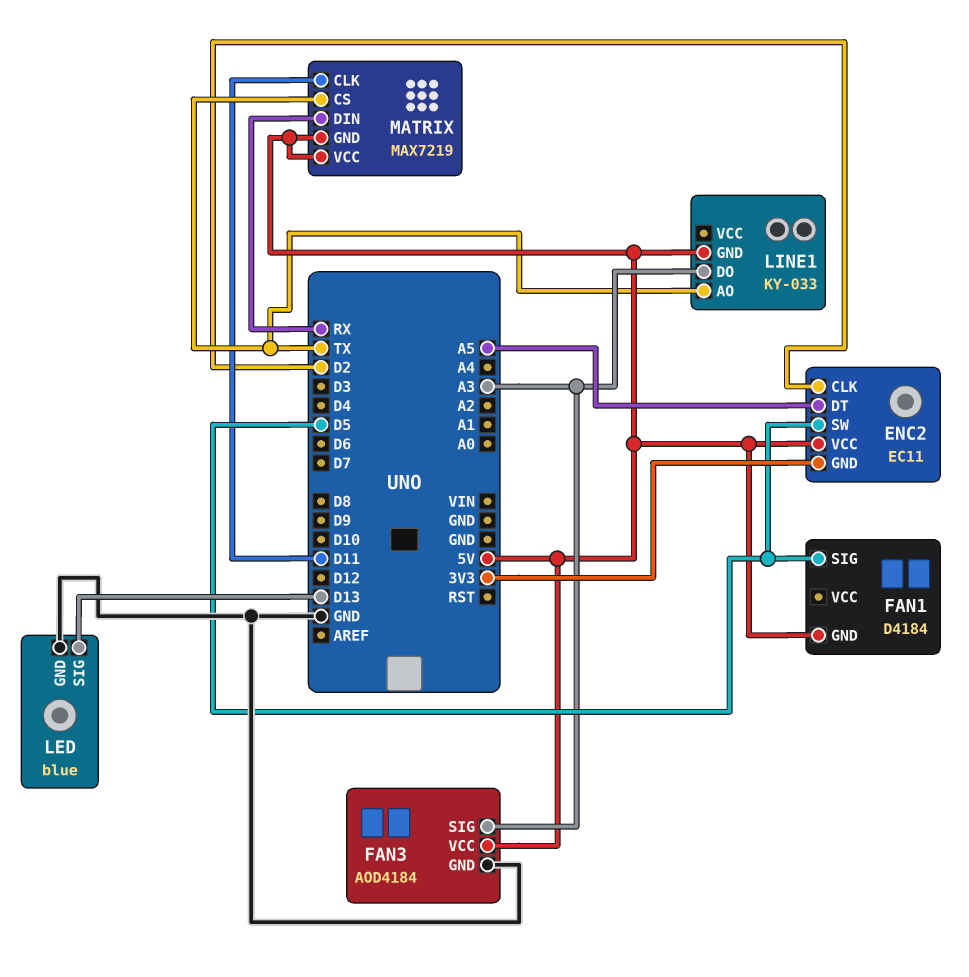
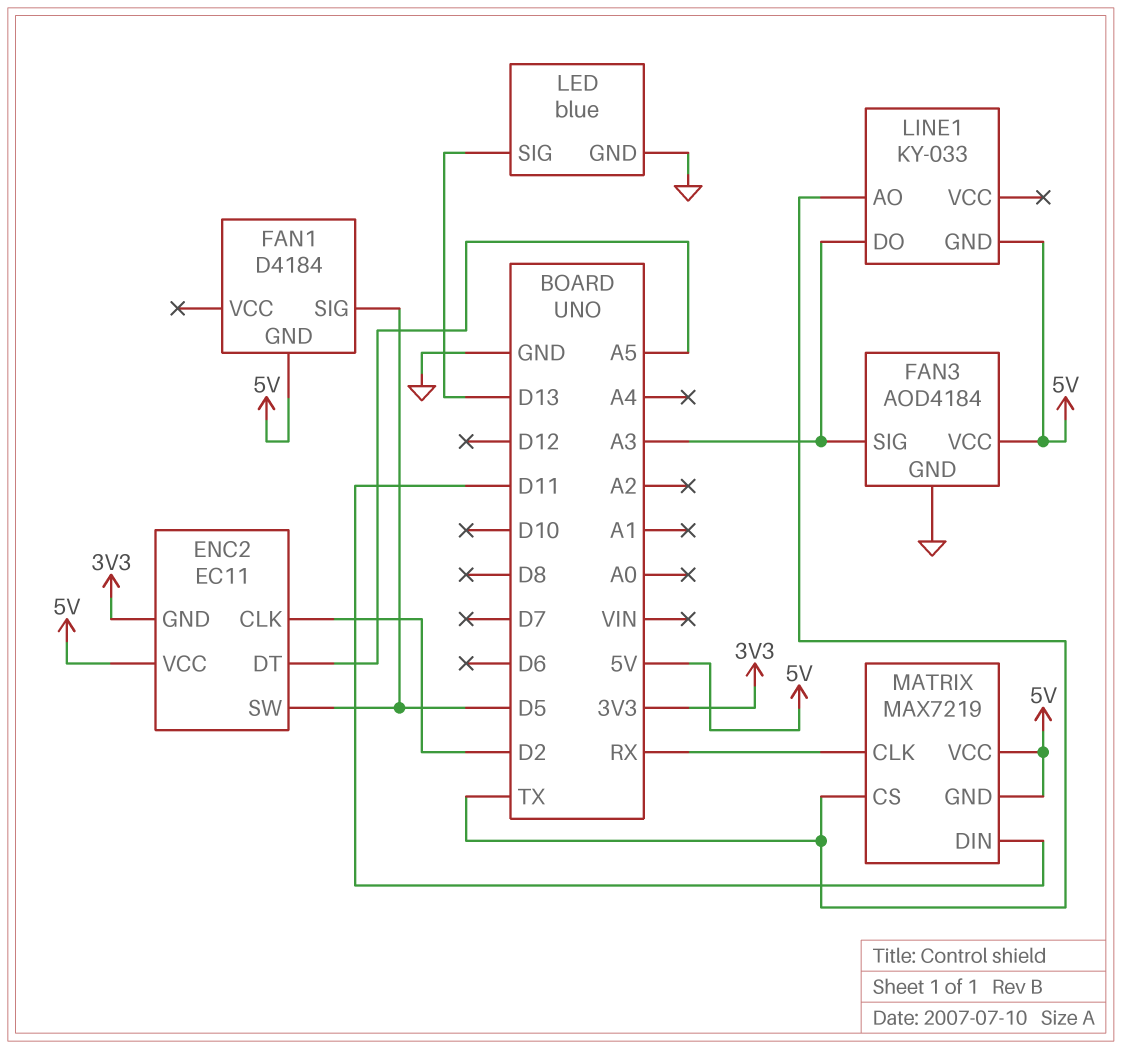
MATRIX pin CLK: D11 -> RX
MATRIX pin DIN: RX -> D11

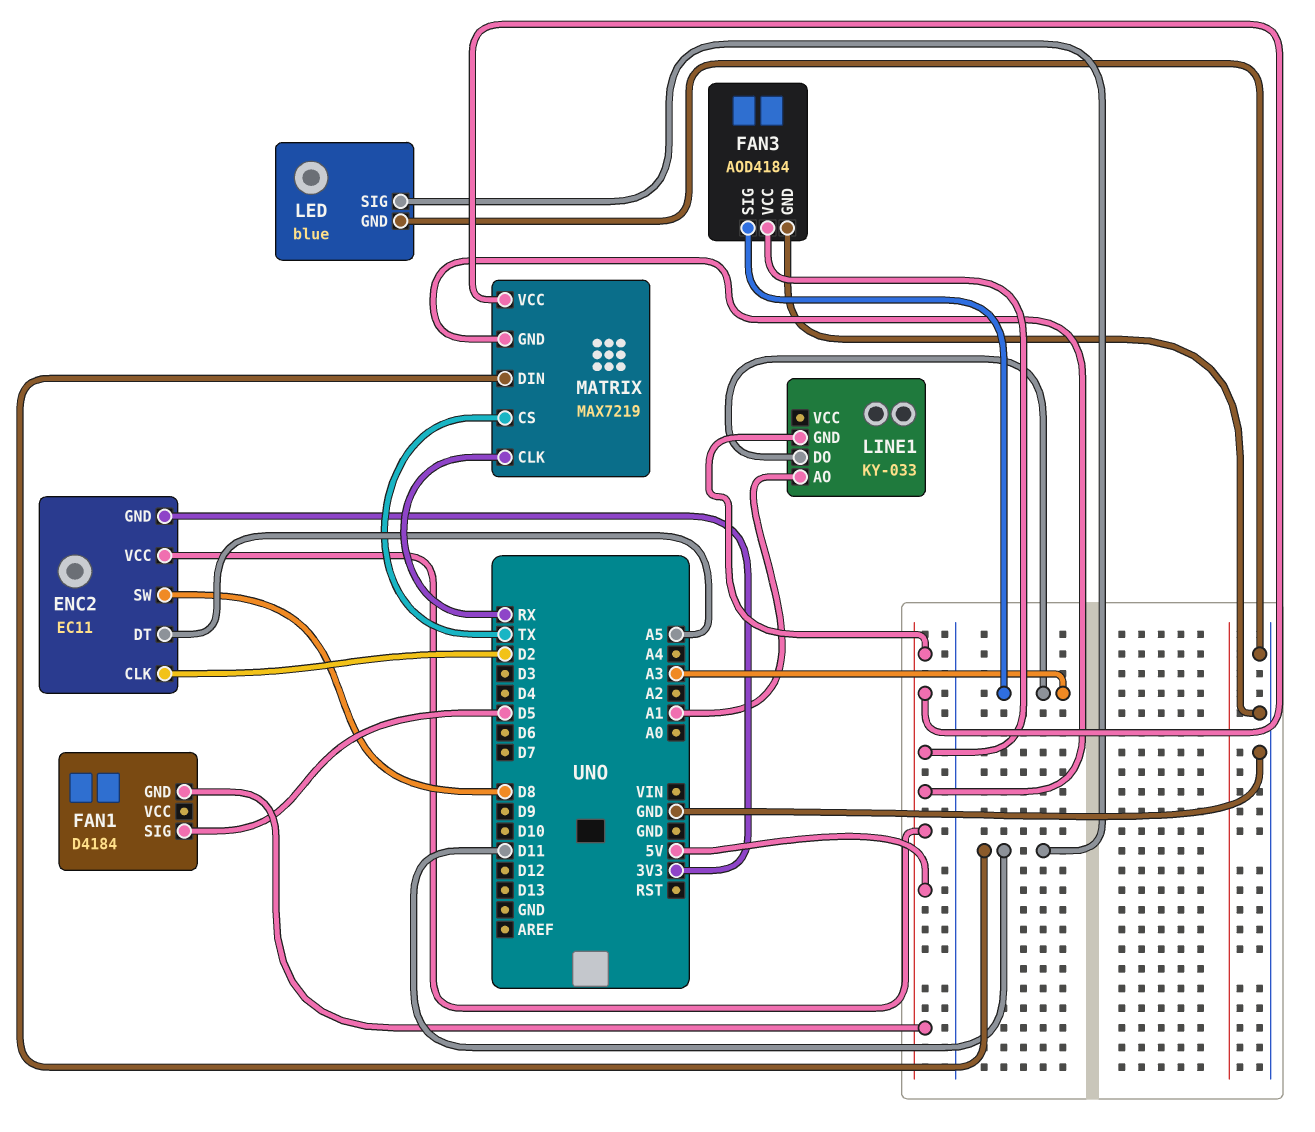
ENC2 pin SW: D5 -> D8
LED pin SIG: D13 -> D11
LINE1 pin AO: TX -> A1

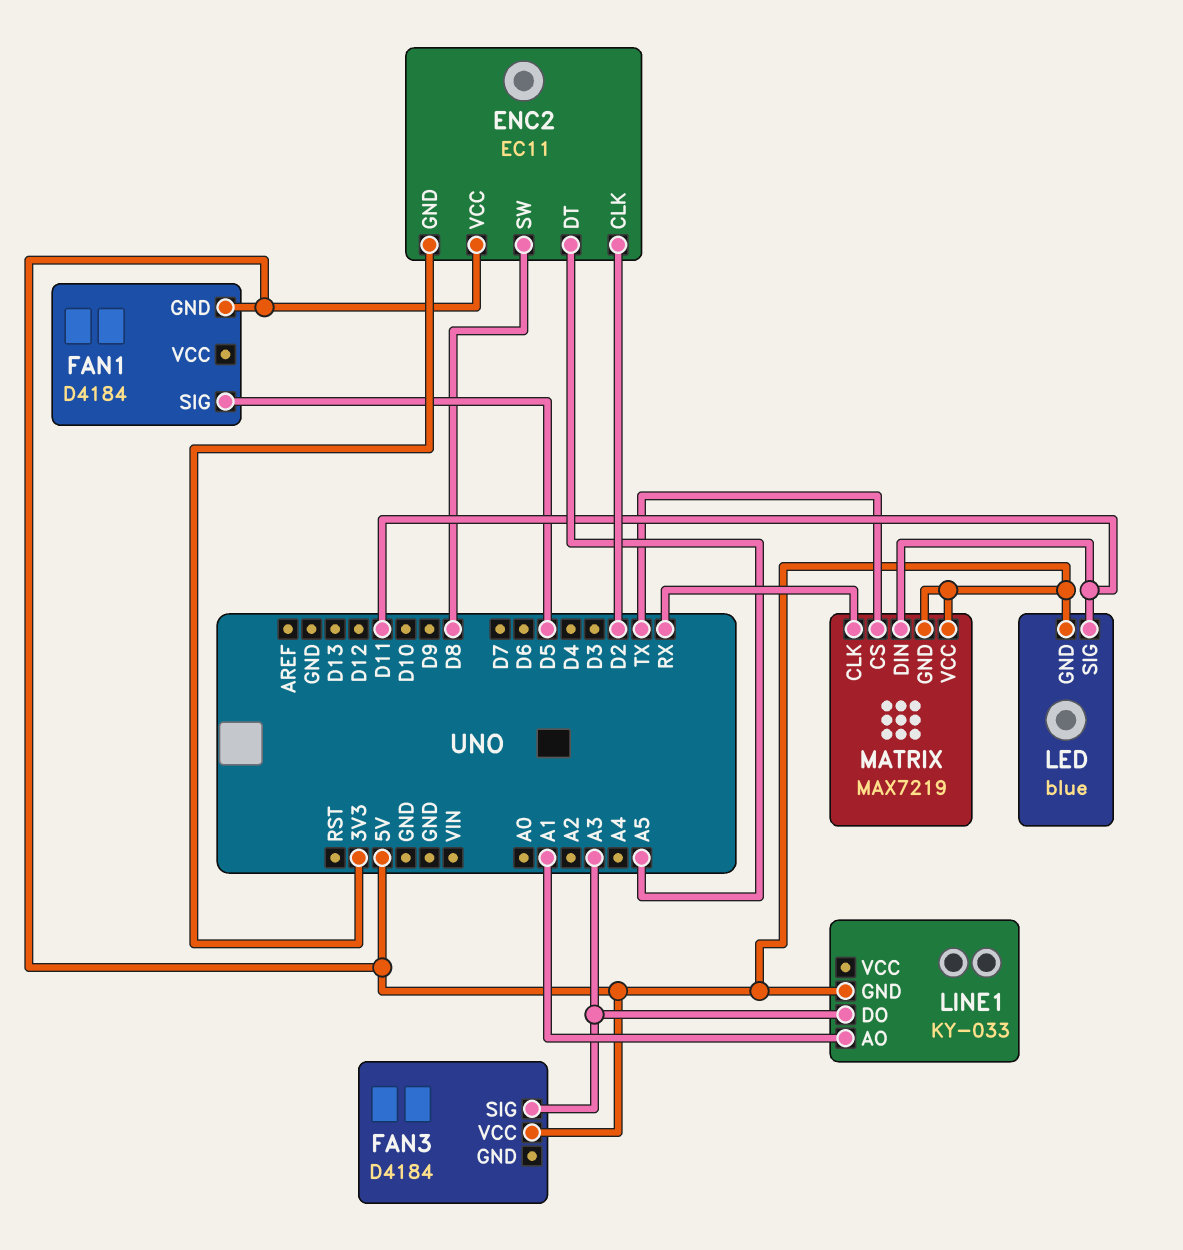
FAN3: AOD4184 -> D4184
FAN3 pin GND: GND -> none
LED pin GND: GND -> 5V

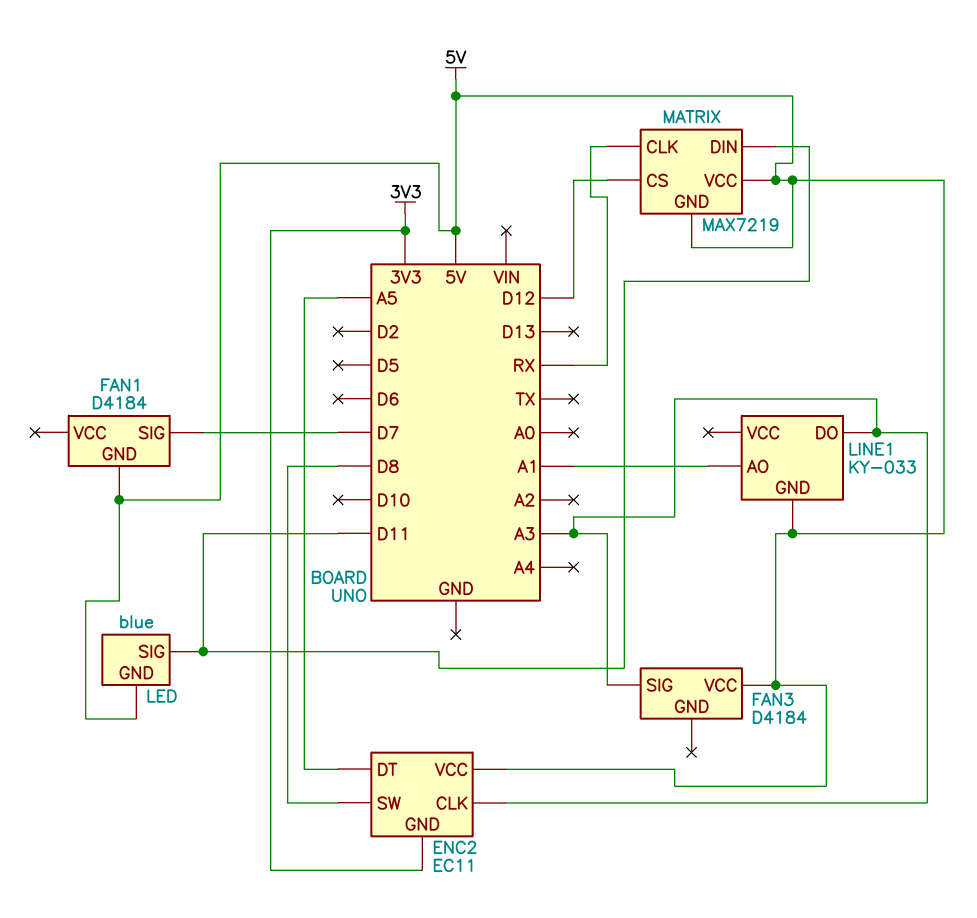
ENC2 pin CLK: D2 -> A3
FAN1 pin SIG: D5 -> D7
MATRIX pin CS: TX -> D12

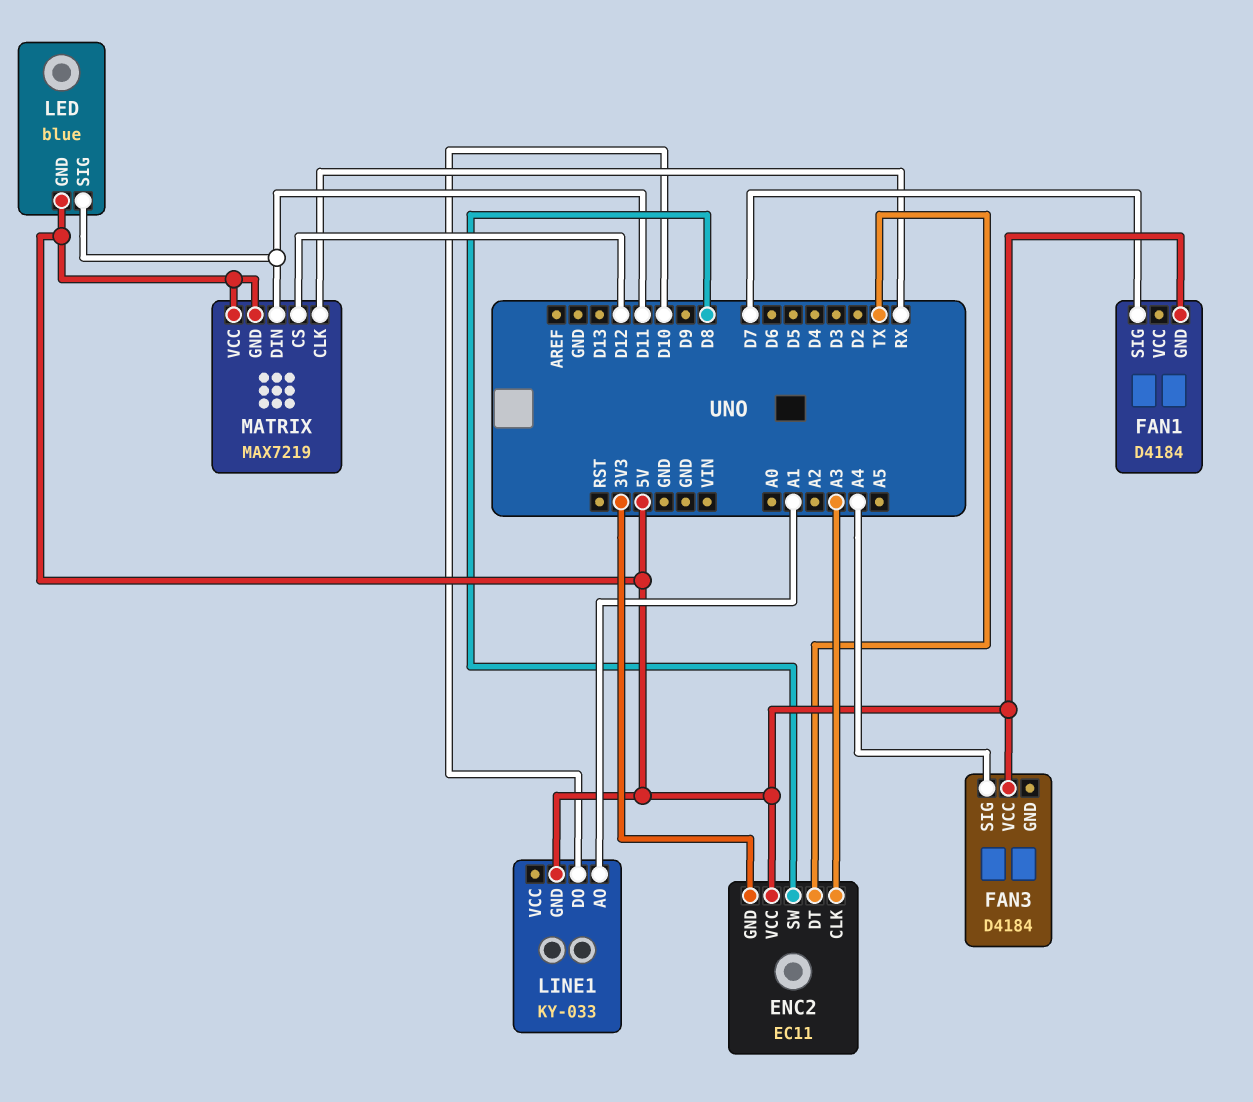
ENC2 pin DT: A5 -> TX
FAN3 pin SIG: A3 -> A4
LINE1 pin DO: A3 -> D10

